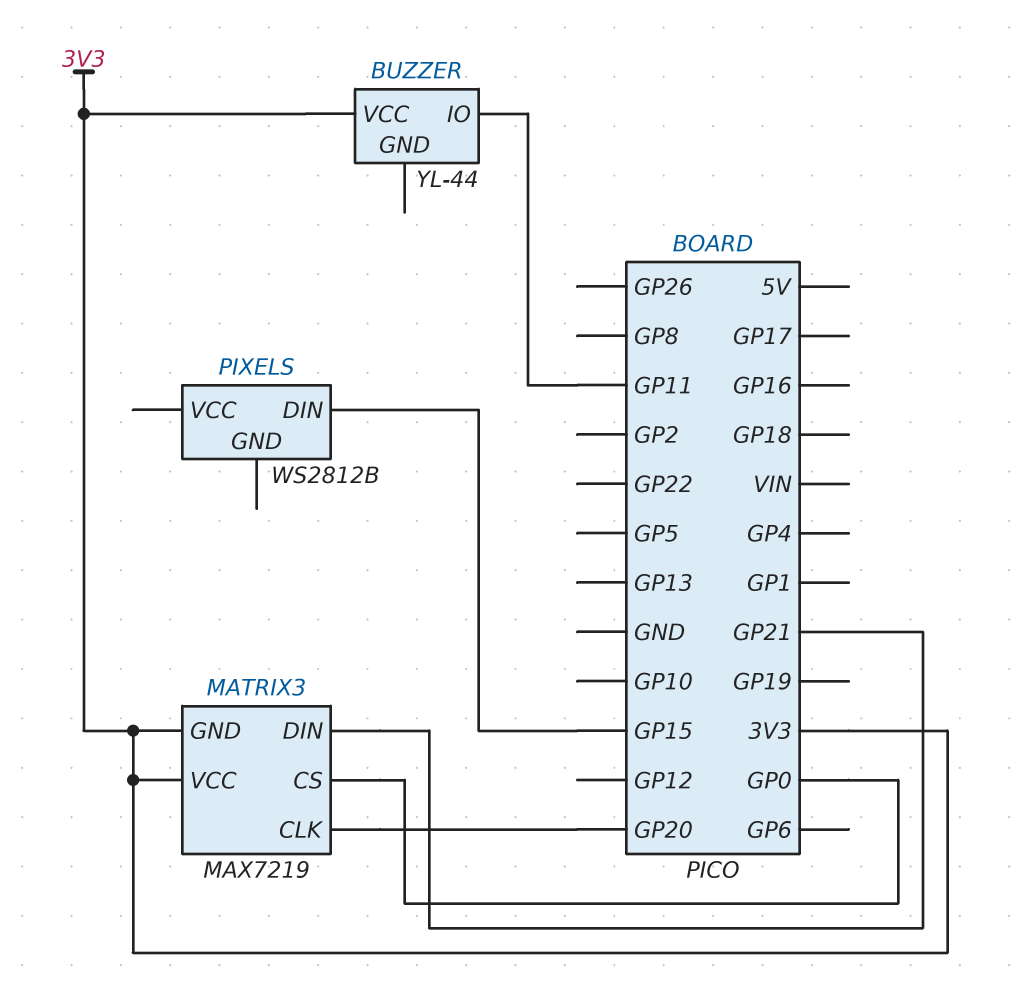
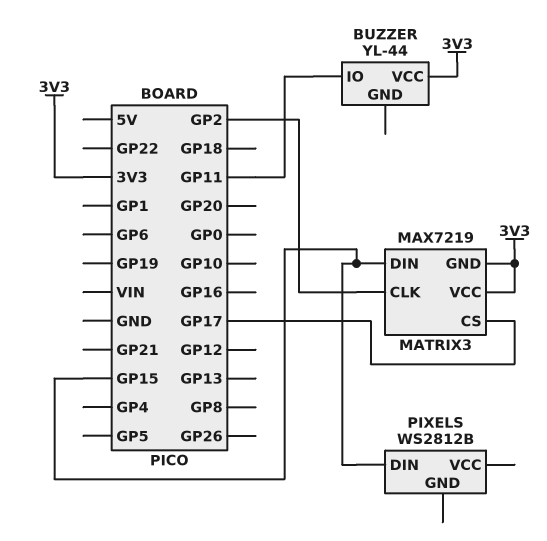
MATRIX3 pin CLK: GP20 -> GP2
MATRIX3 pin CS: GP0 -> GP17
MATRIX3 pin DIN: GP21 -> GP15

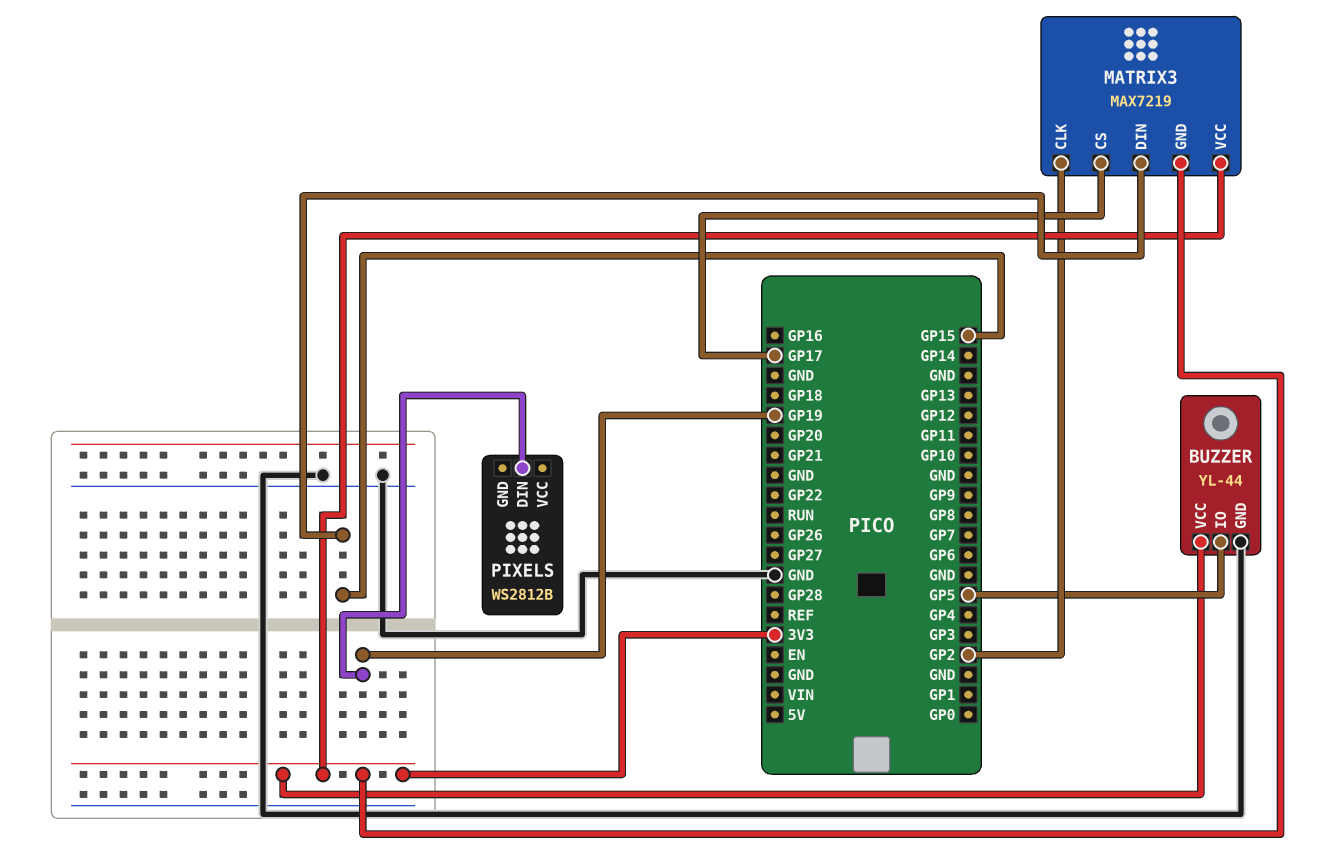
BUZZER pin GND: none -> GND
BUZZER pin IO: GP11 -> GP5
PIXELS pin DIN: GP15 -> GP19

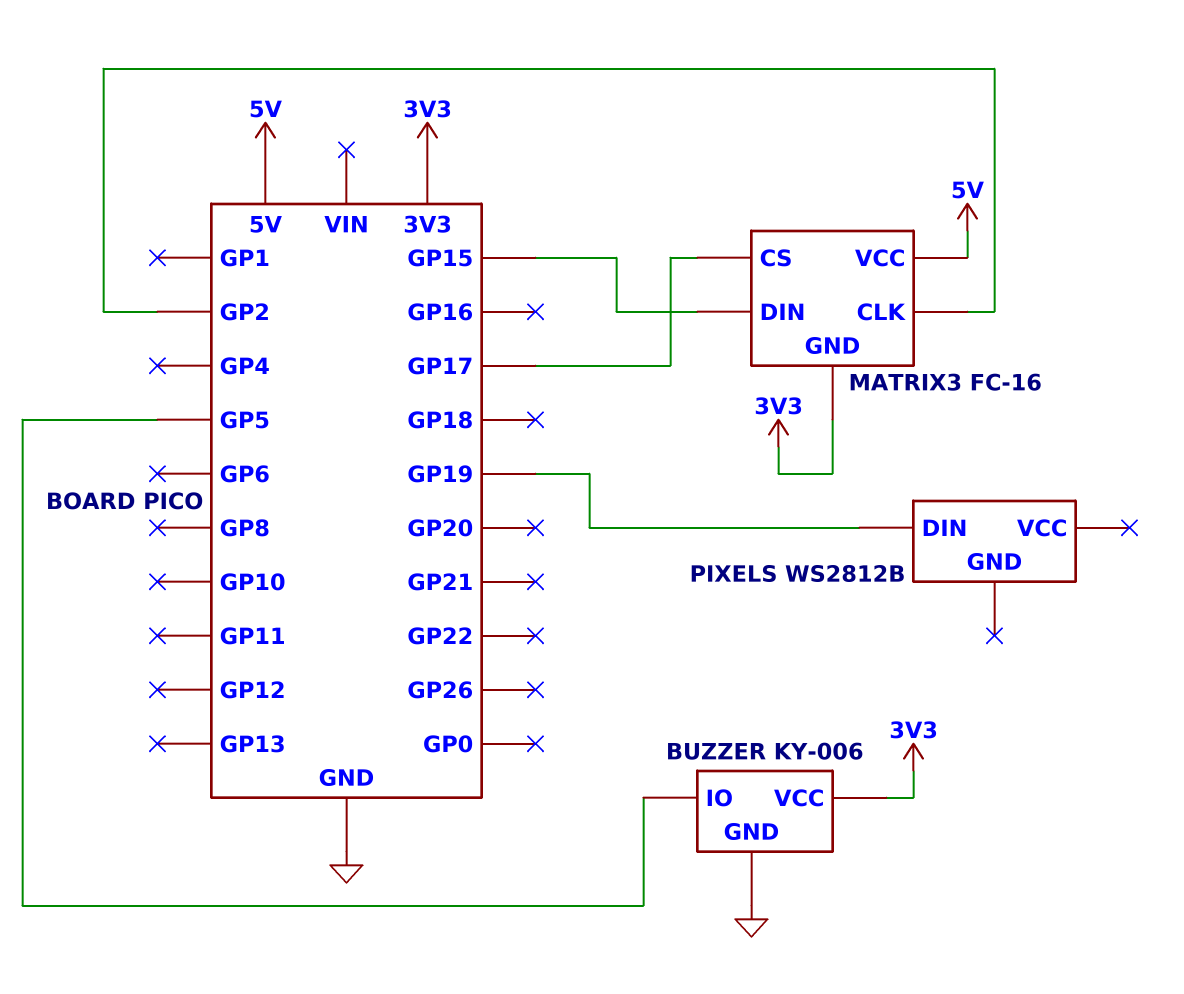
BUZZER: YL-44 -> KY-006
MATRIX3: MAX7219 -> FC-16
MATRIX3 pin VCC: 3V3 -> 5V

